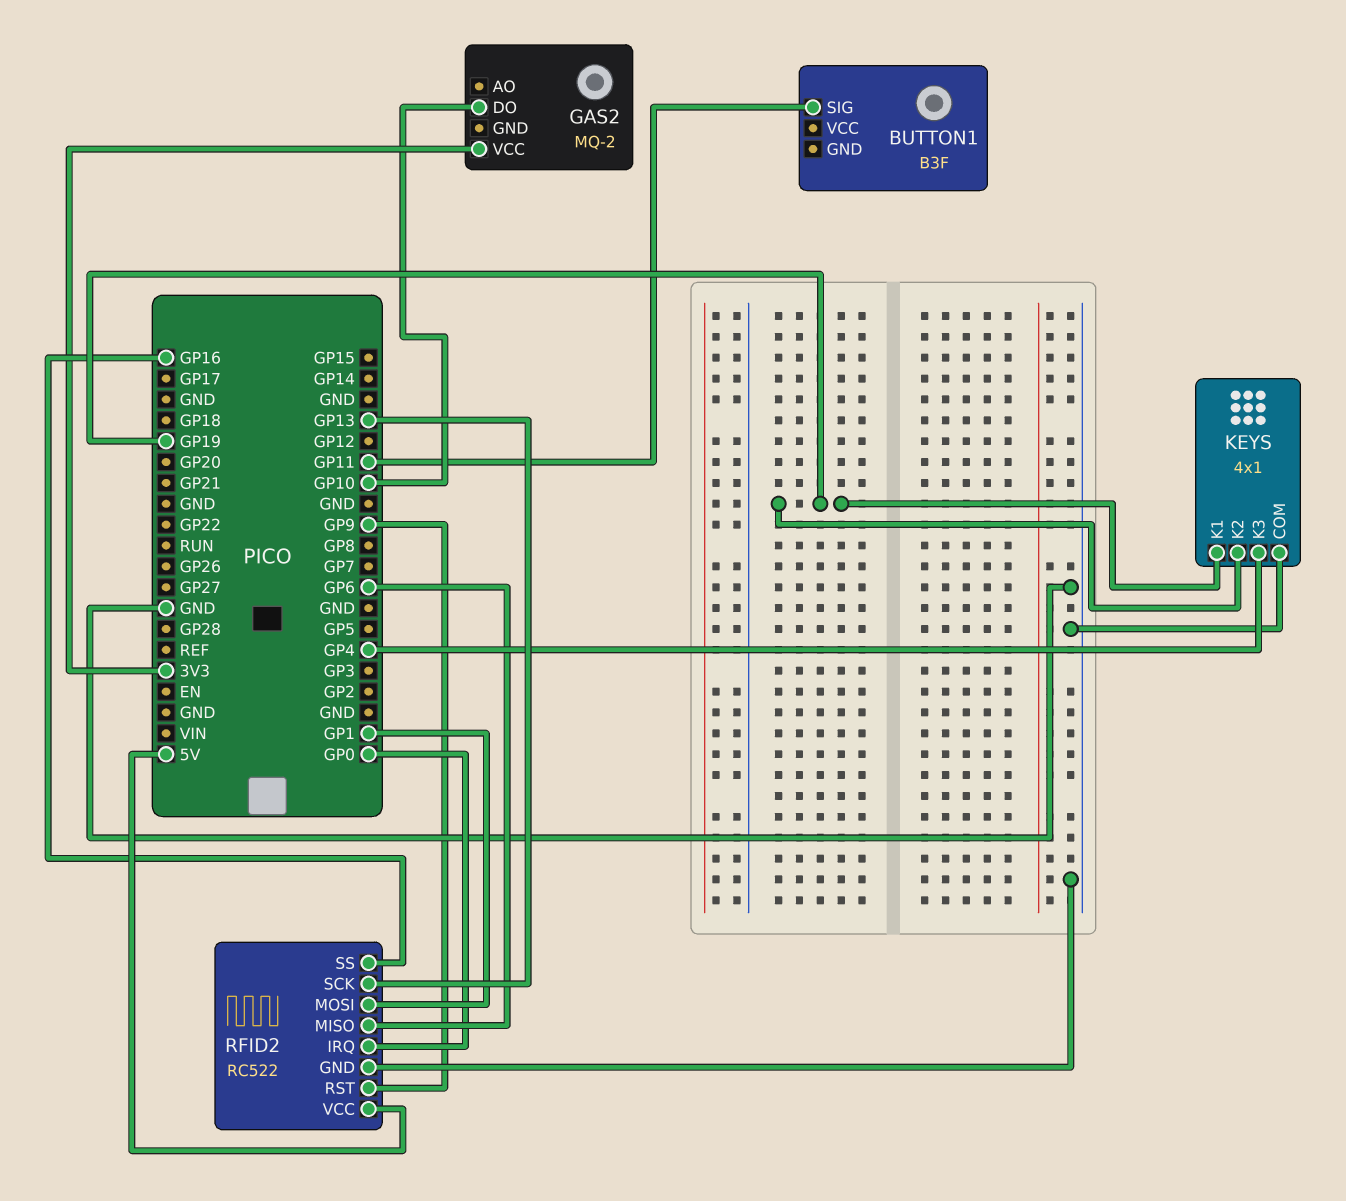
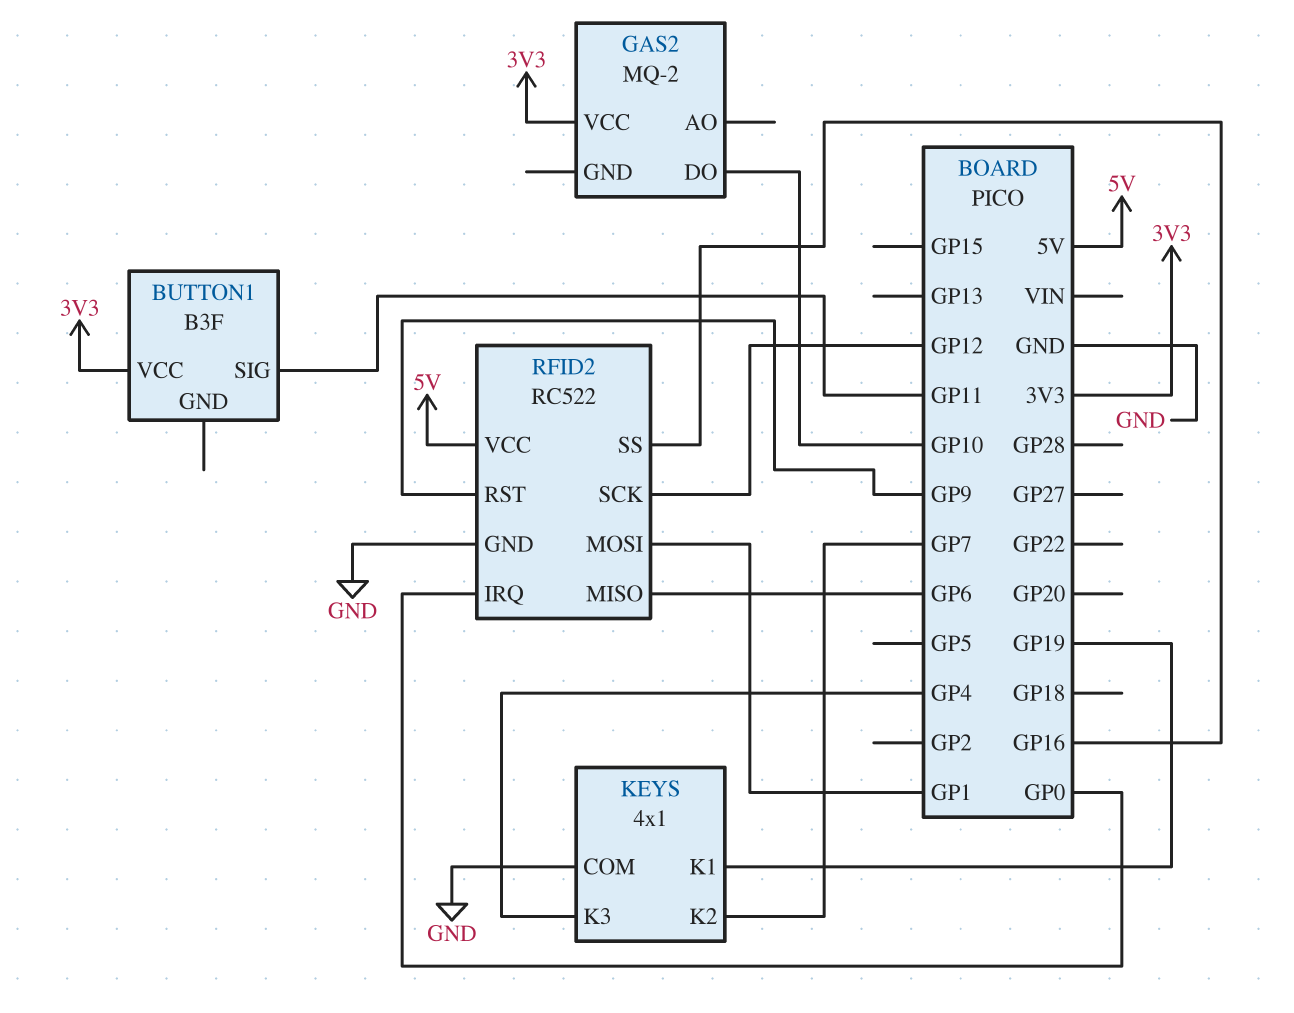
BUTTON1 pin VCC: none -> 3V3
KEYS pin K2: GP19 -> GP7
RFID2 pin SCK: GP13 -> GP12

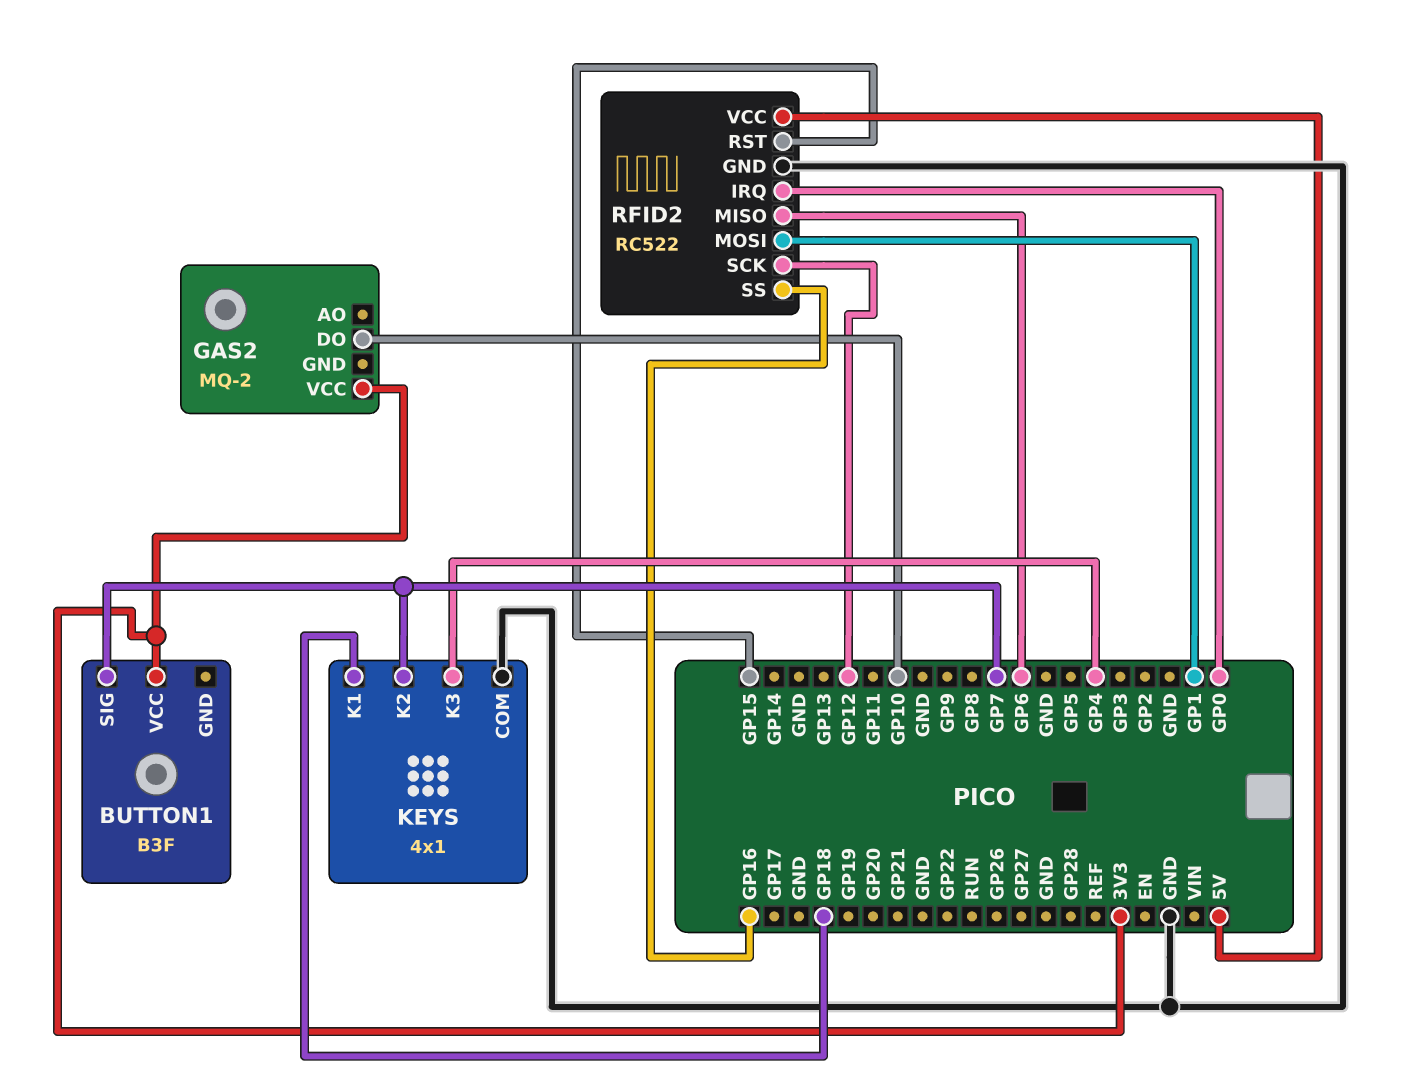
BUTTON1 pin SIG: GP11 -> GP7
KEYS pin K1: GP19 -> GP18
RFID2 pin RST: GP9 -> GP15

